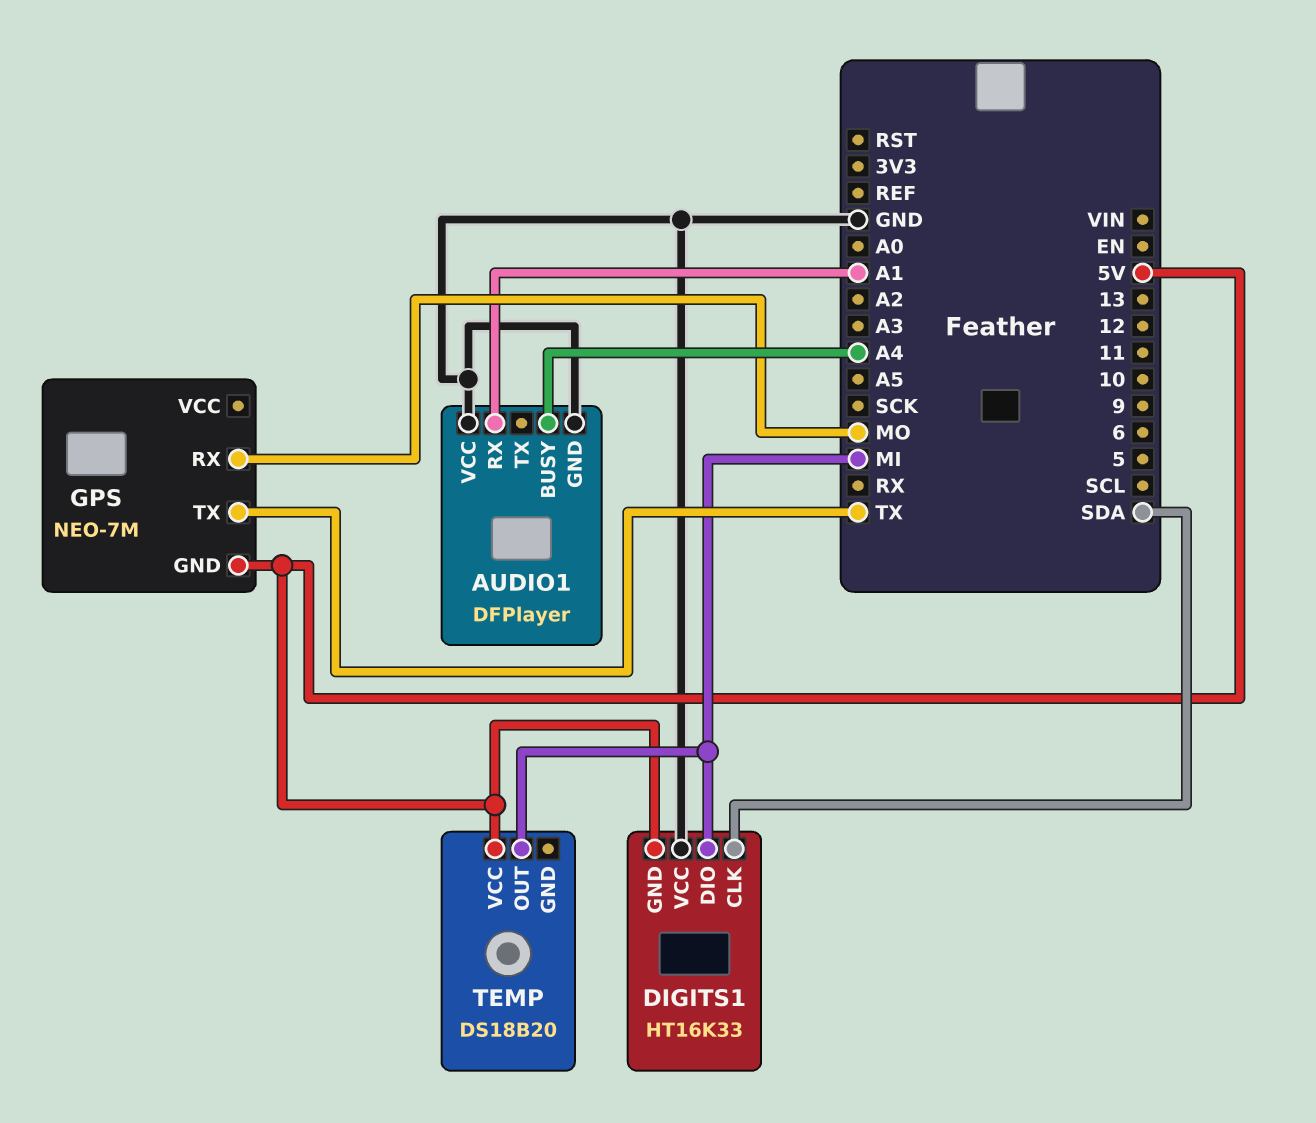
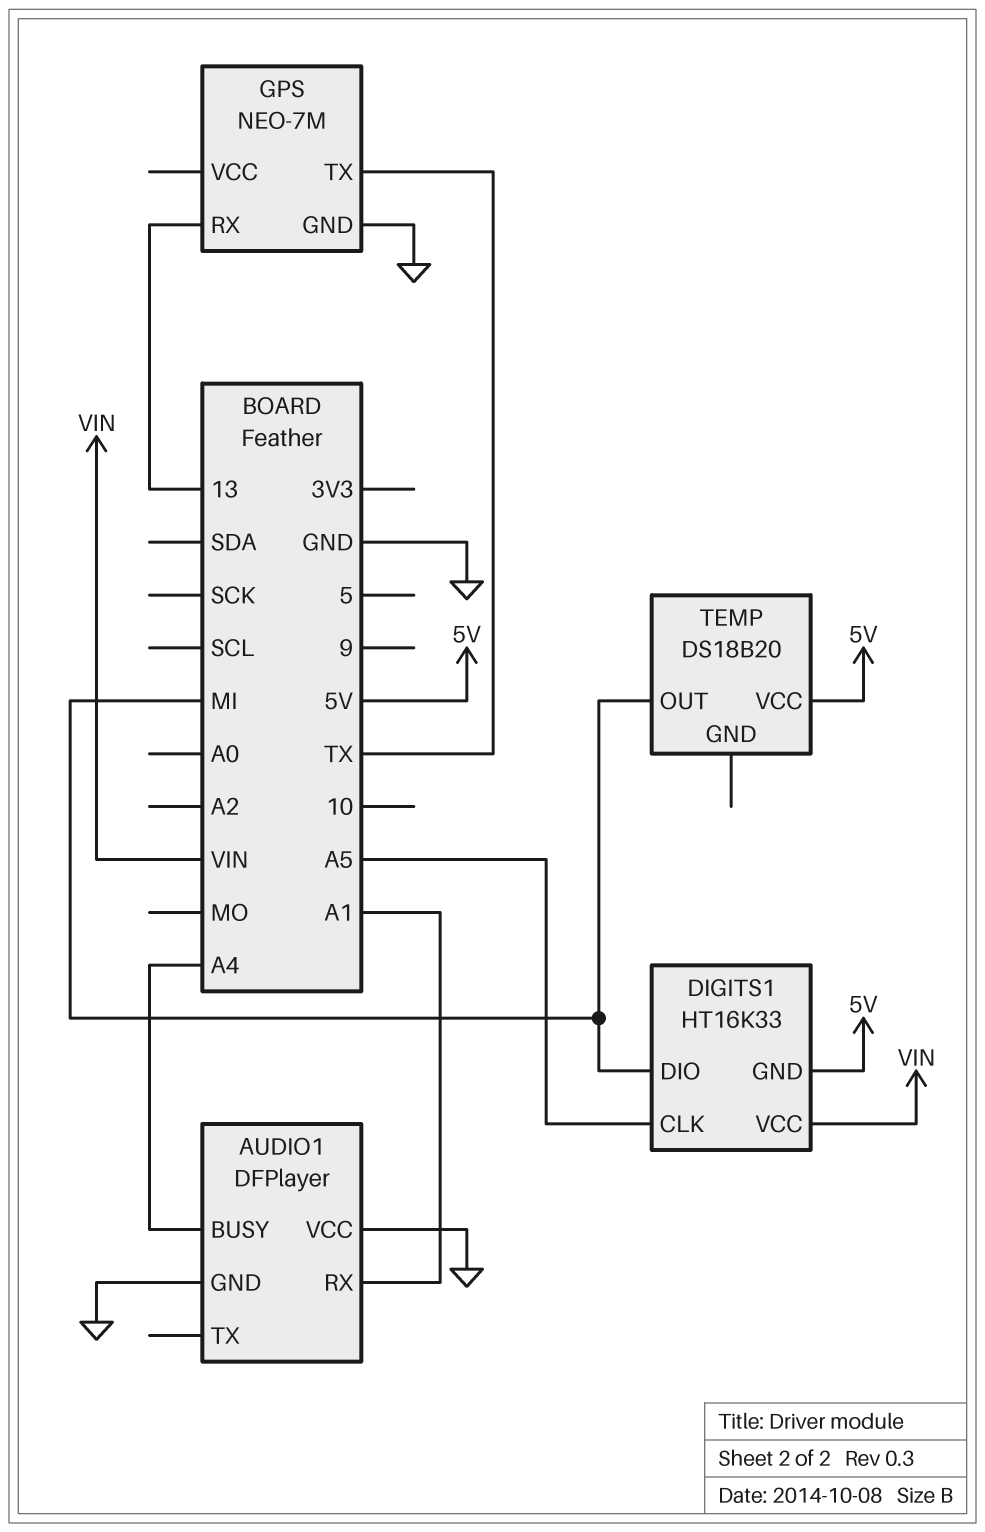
DIGITS1 pin CLK: SDA -> A5
DIGITS1 pin VCC: GND -> VIN
GPS pin GND: 5V -> GND
GPS pin RX: MO -> 13

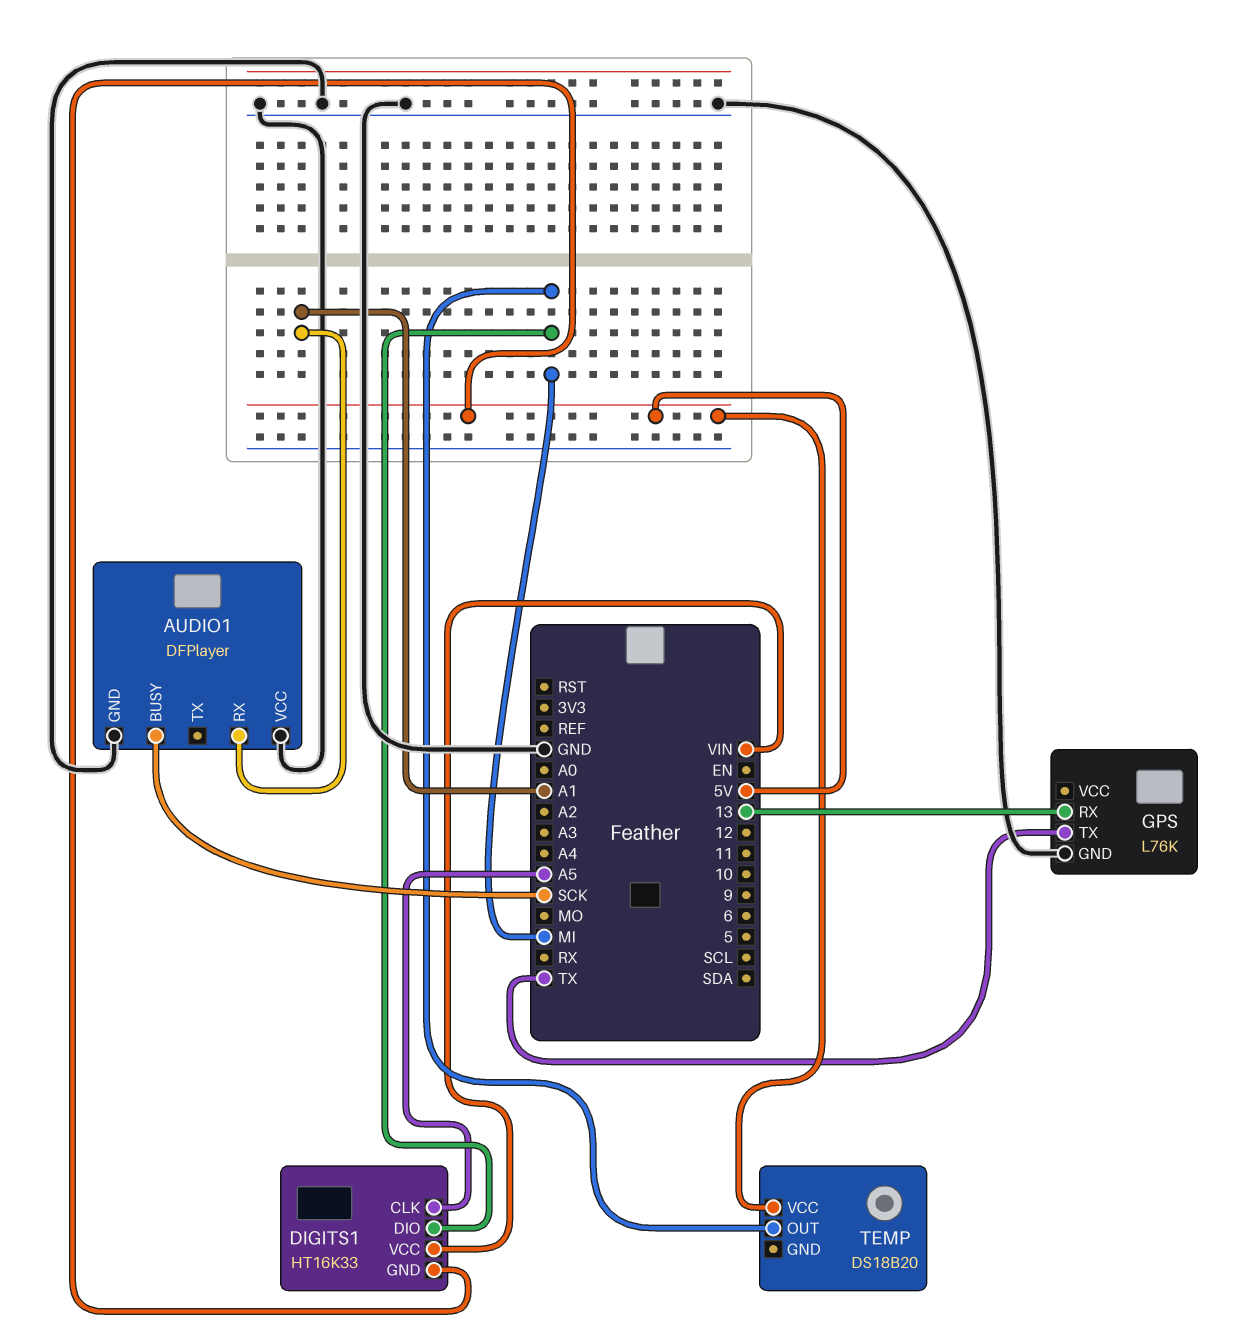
AUDIO1 pin BUSY: A4 -> SCK
GPS: NEO-7M -> L76K

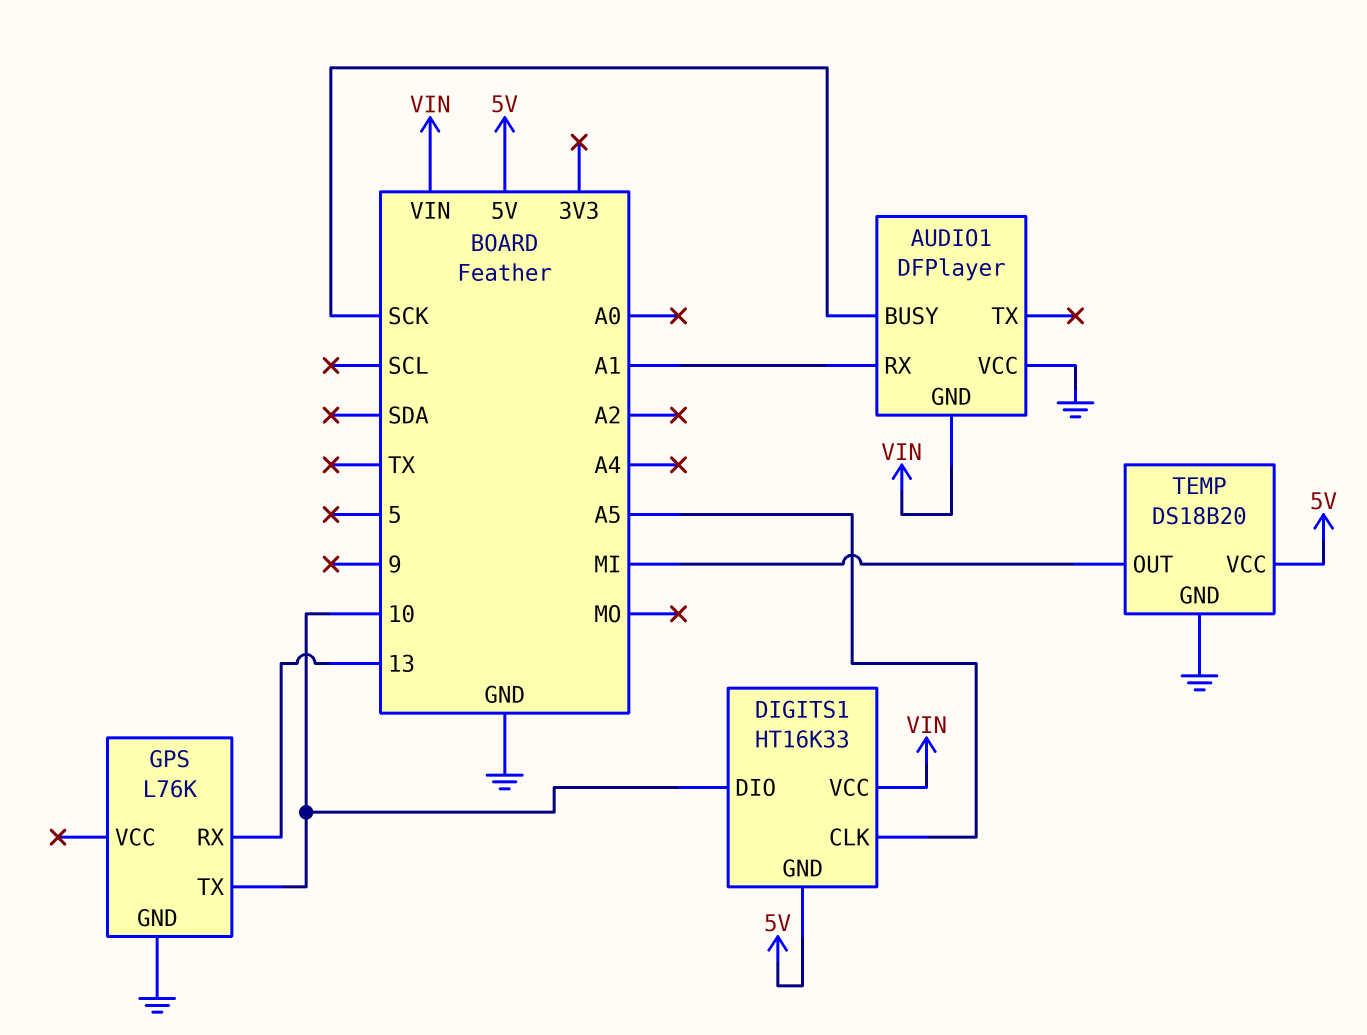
AUDIO1 pin GND: GND -> VIN
DIGITS1 pin DIO: MI -> 10
GPS pin TX: TX -> 10
TEMP pin GND: none -> GND

